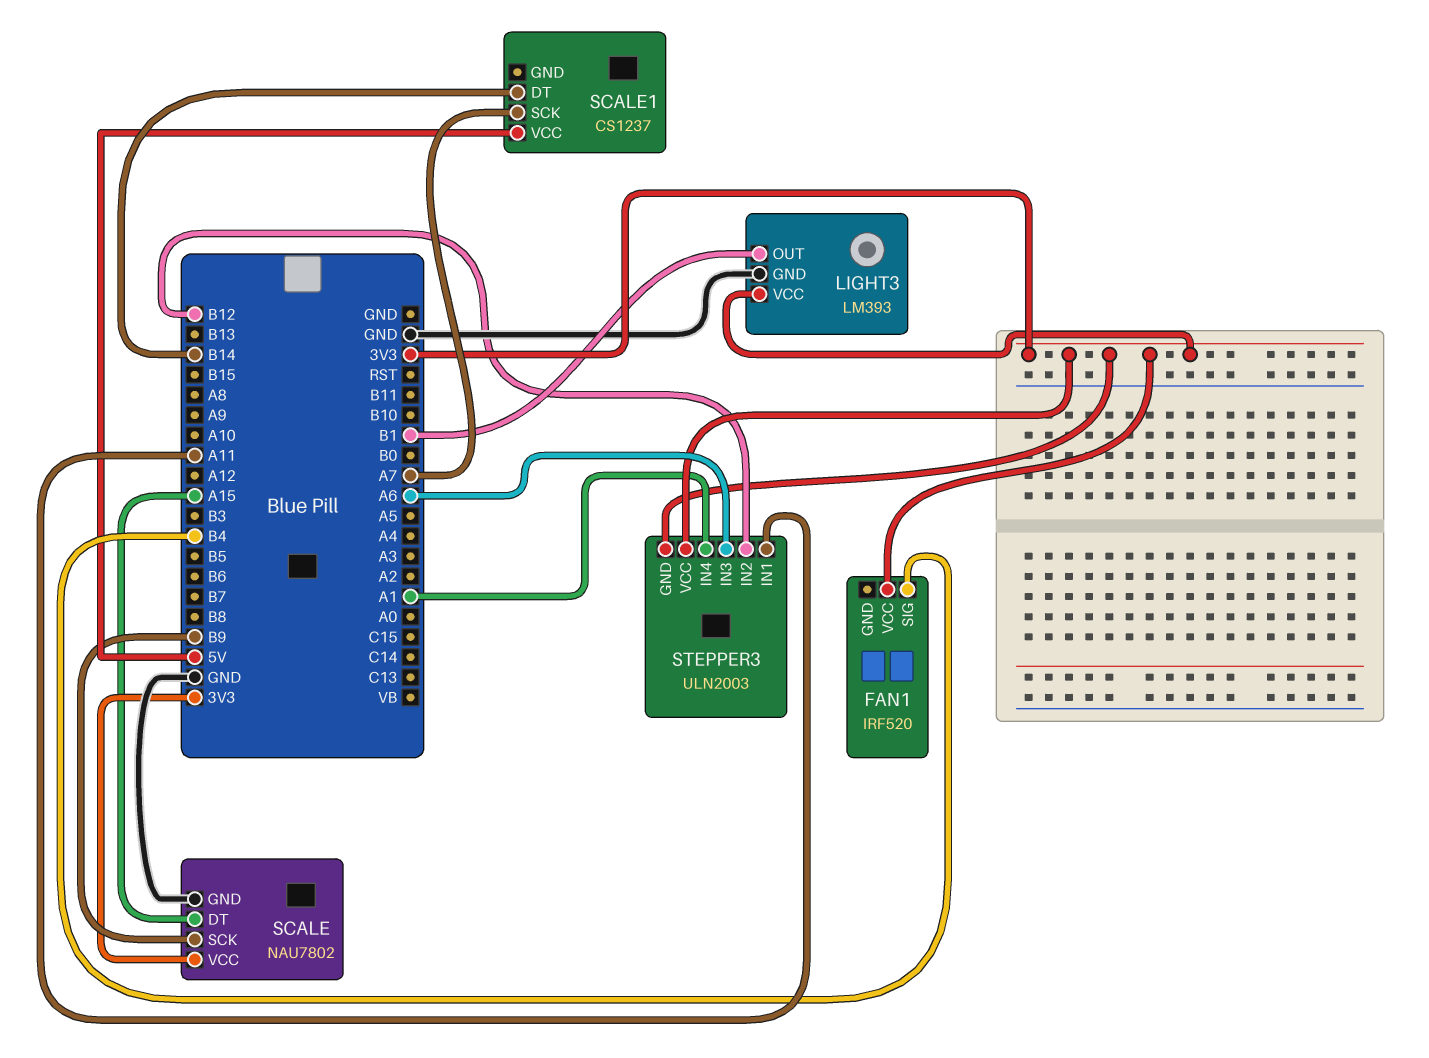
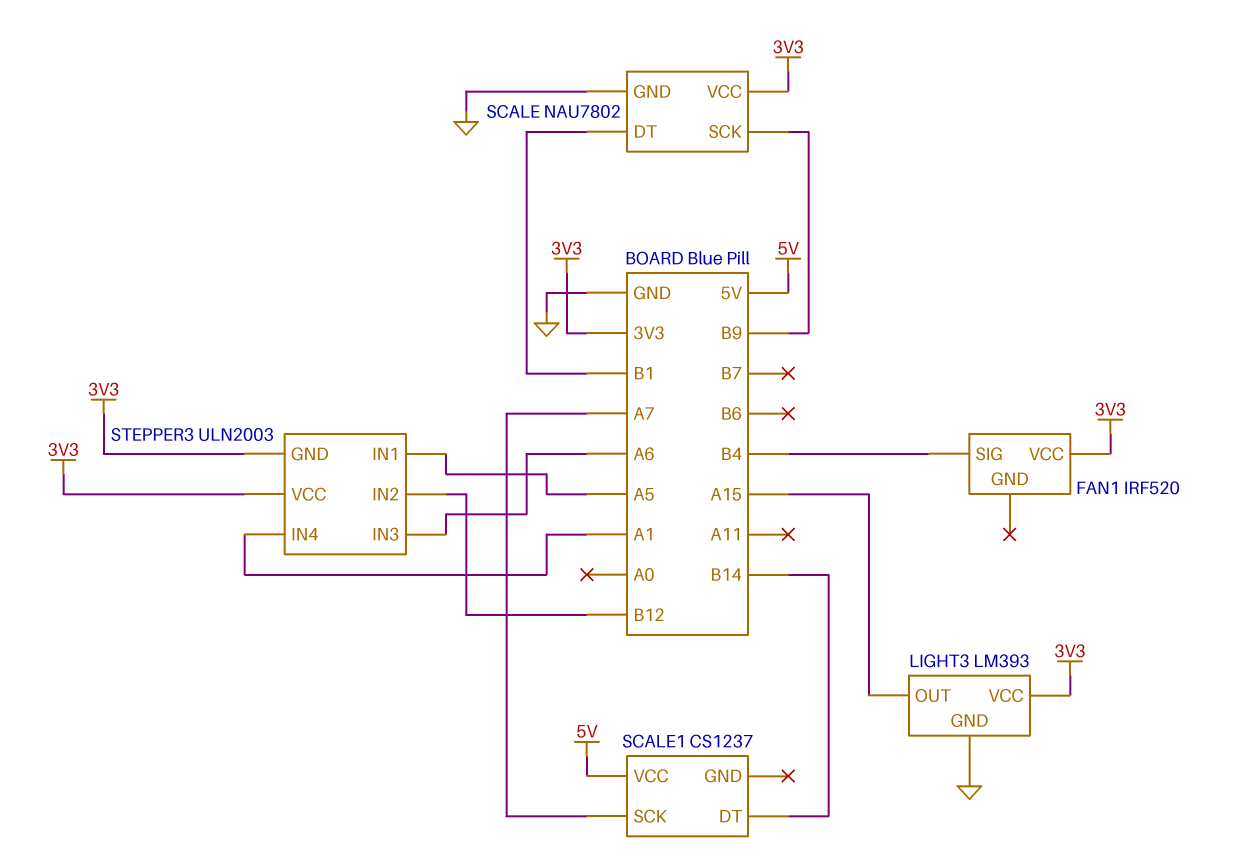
LIGHT3 pin OUT: B1 -> A15
SCALE pin DT: A15 -> B1
STEPPER3 pin IN1: A11 -> A5

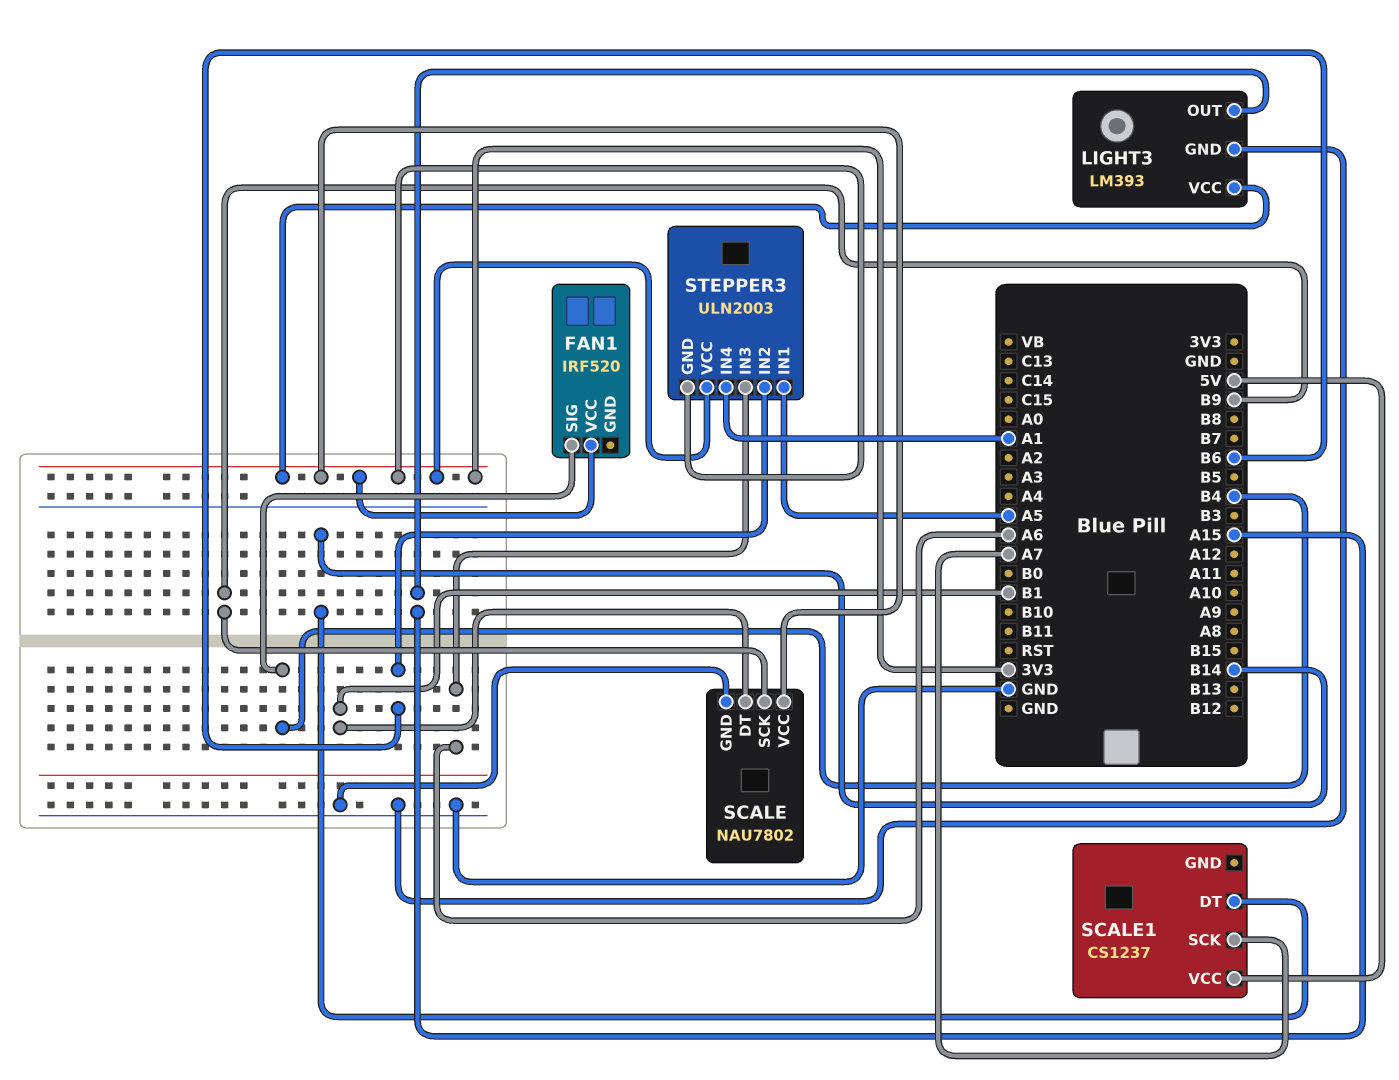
STEPPER3 pin IN2: B12 -> B6

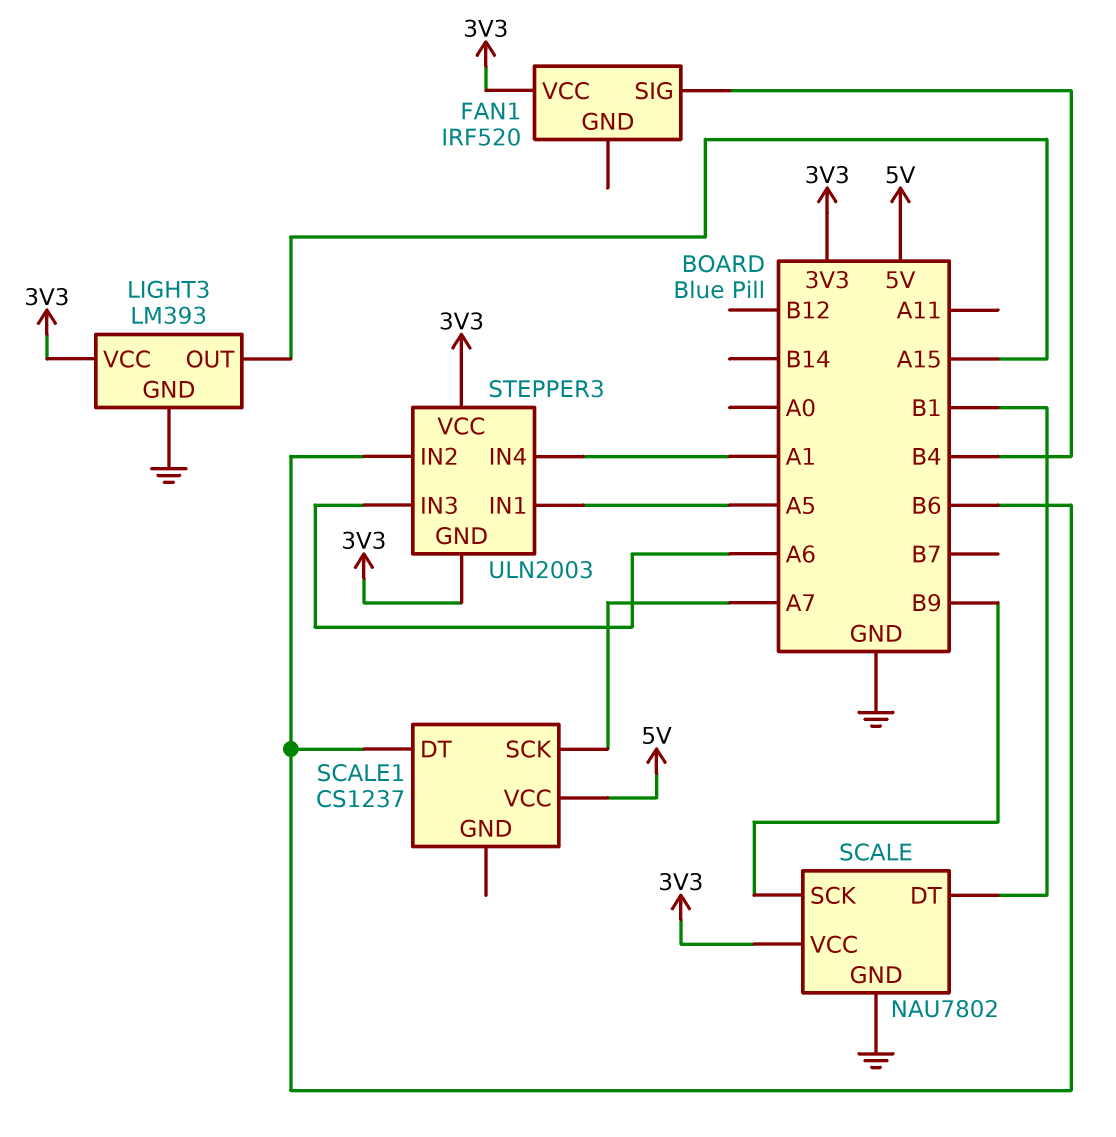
SCALE1 pin DT: B14 -> B6

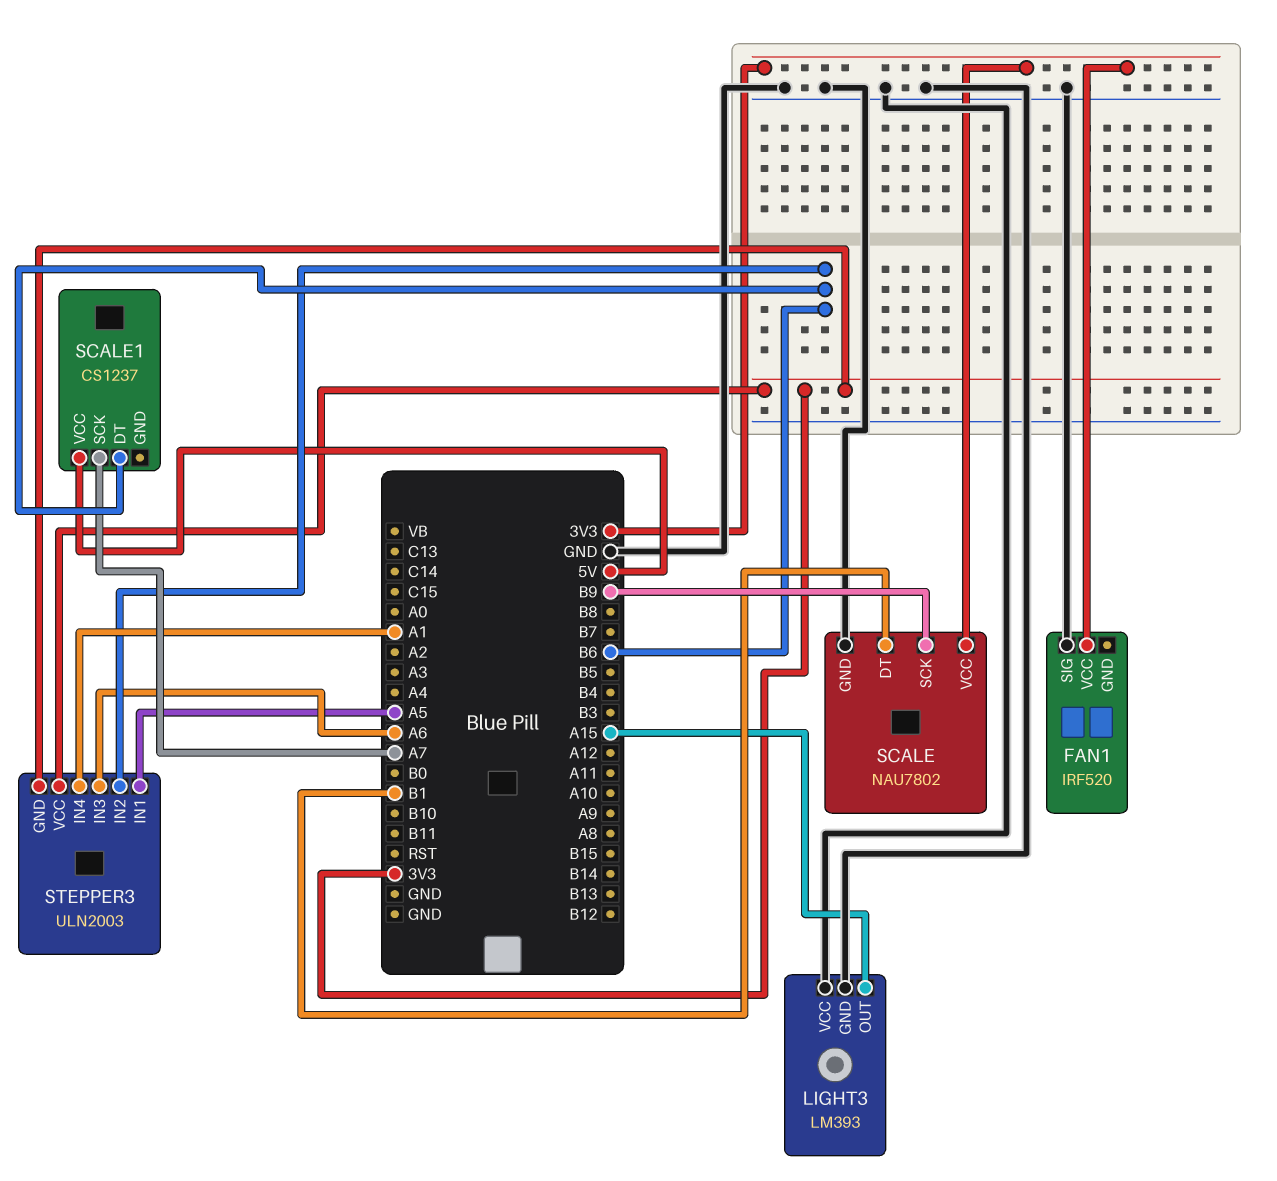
FAN1 pin SIG: B4 -> GND
LIGHT3 pin VCC: 3V3 -> GND

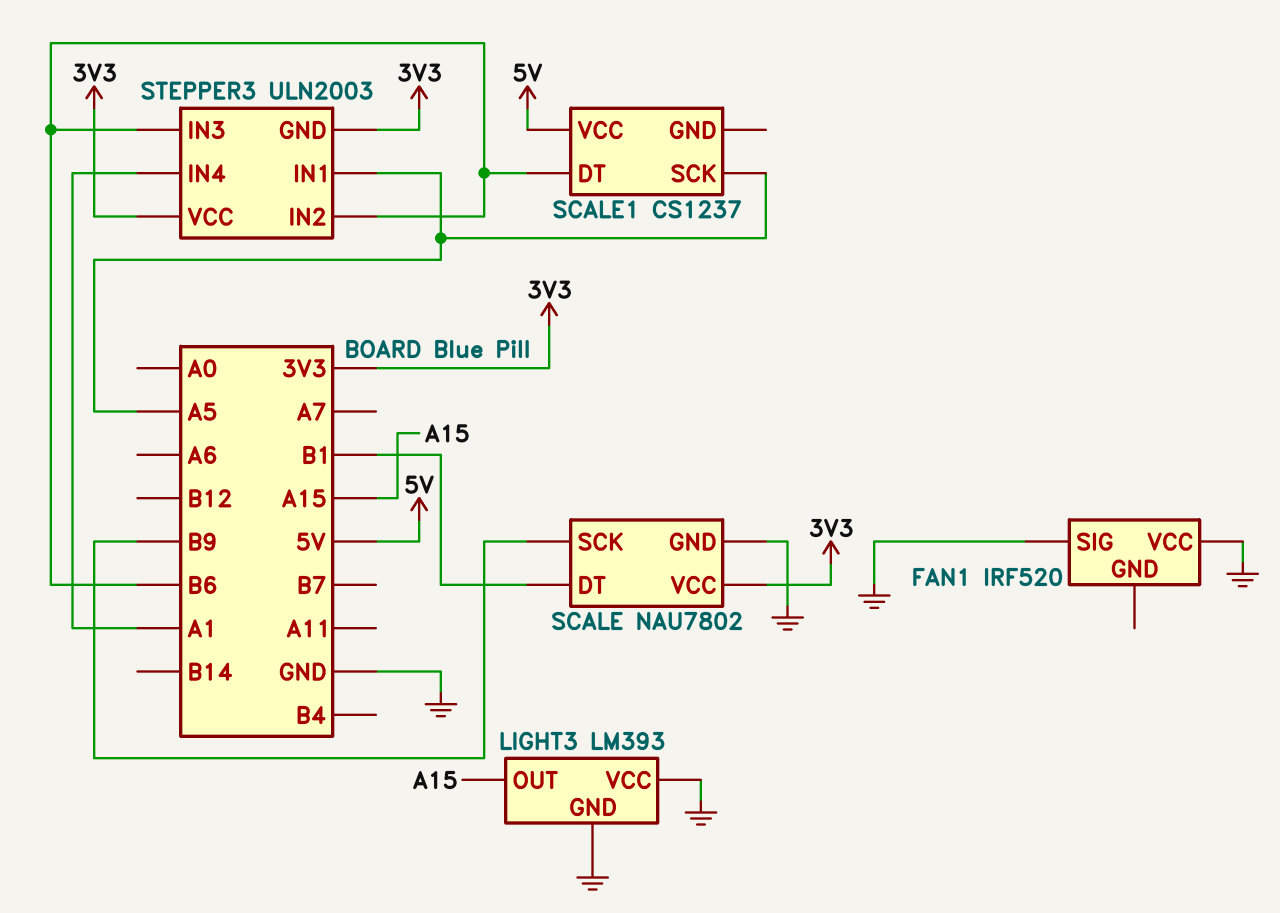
FAN1 pin VCC: 3V3 -> GND
SCALE1 pin SCK: A7 -> A5
STEPPER3 pin IN3: A6 -> B6

